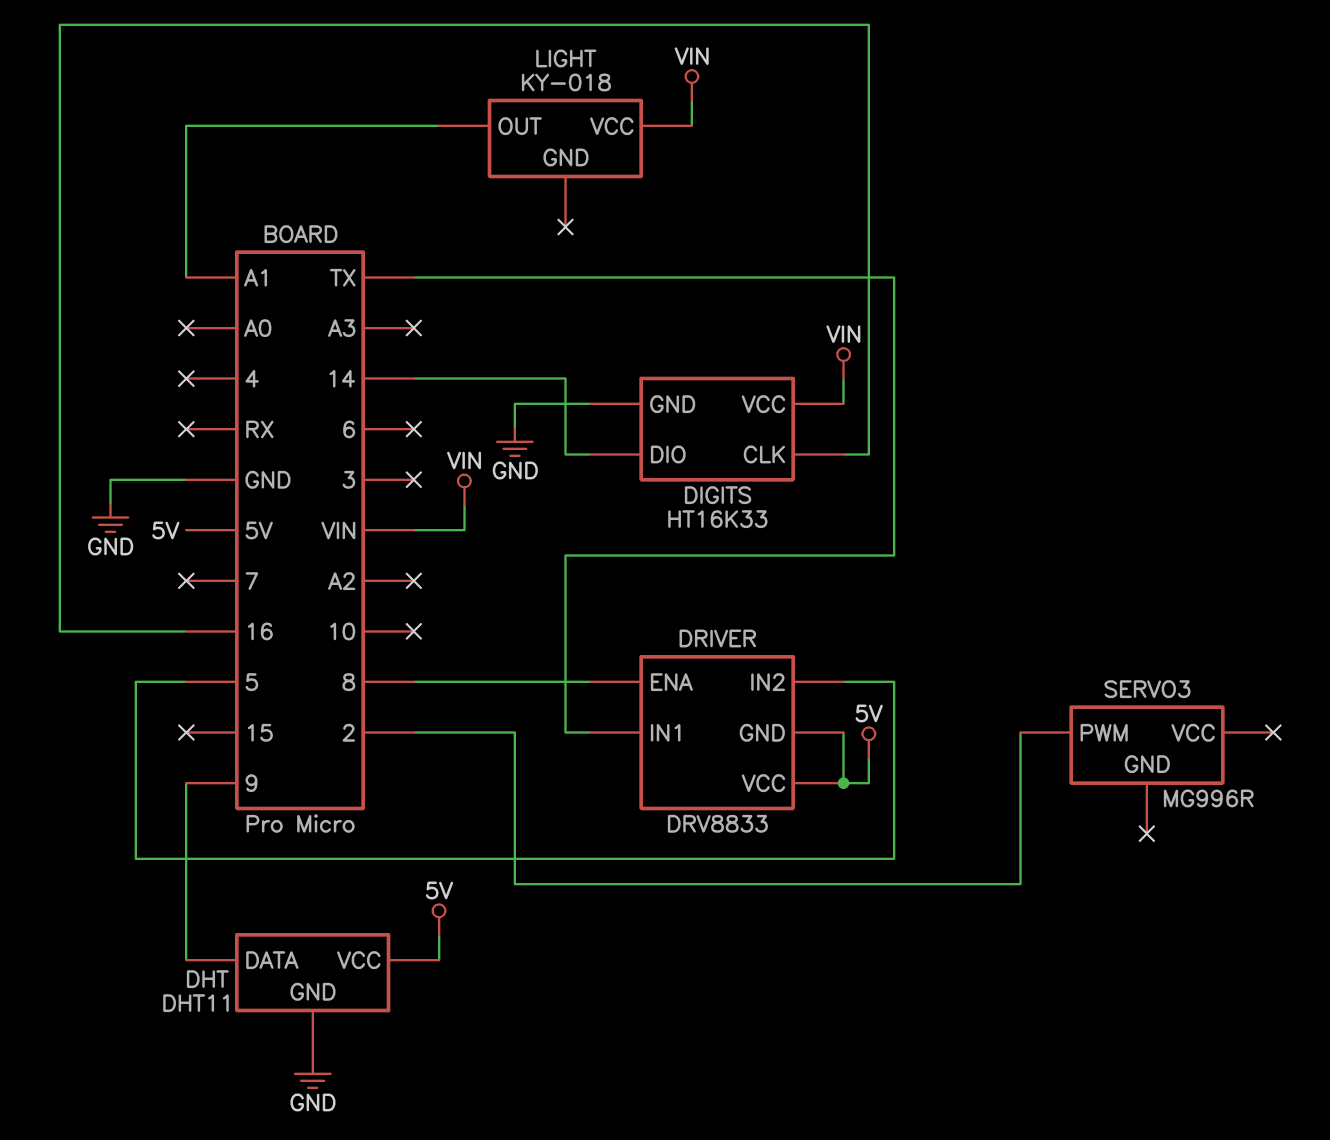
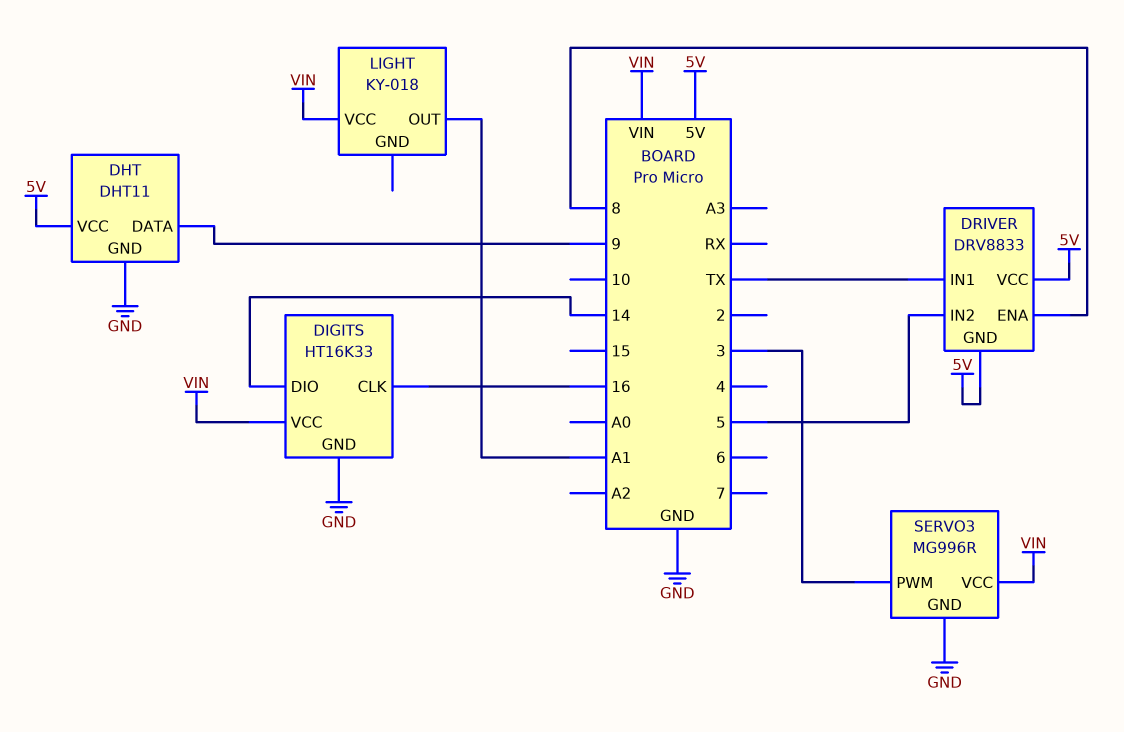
SERVO3 pin GND: none -> GND
SERVO3 pin PWM: 2 -> 3
SERVO3 pin VCC: none -> VIN

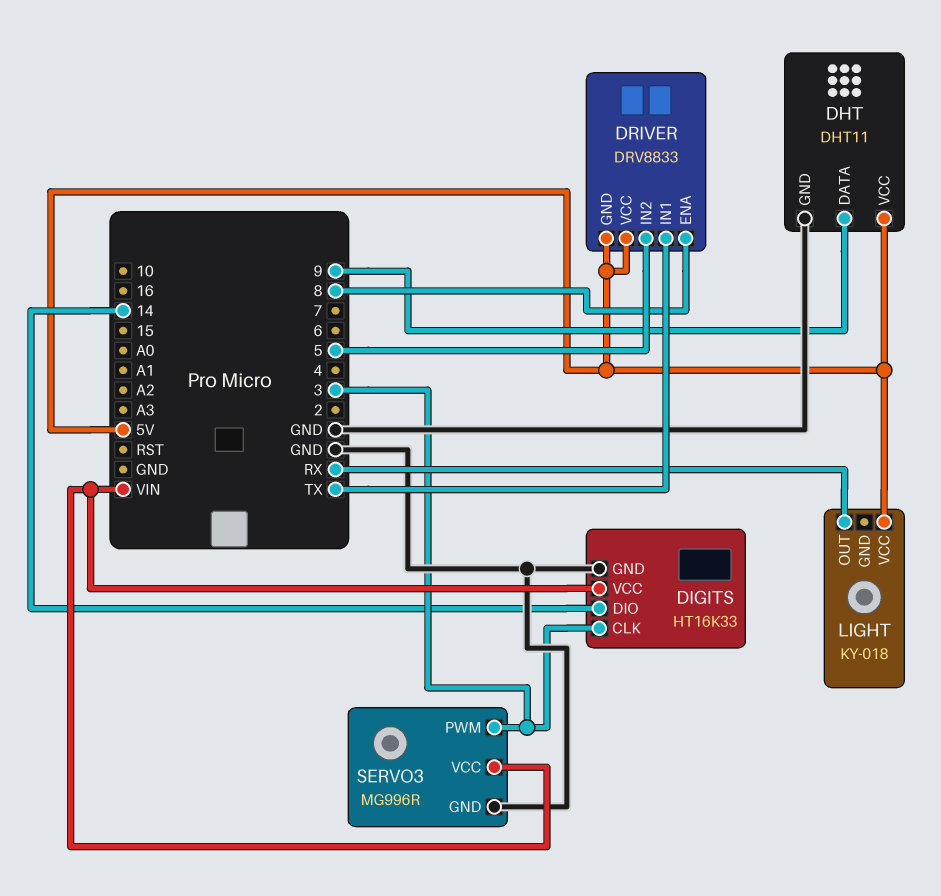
DIGITS pin CLK: 16 -> 3
LIGHT pin OUT: A1 -> RX
LIGHT pin VCC: VIN -> 5V

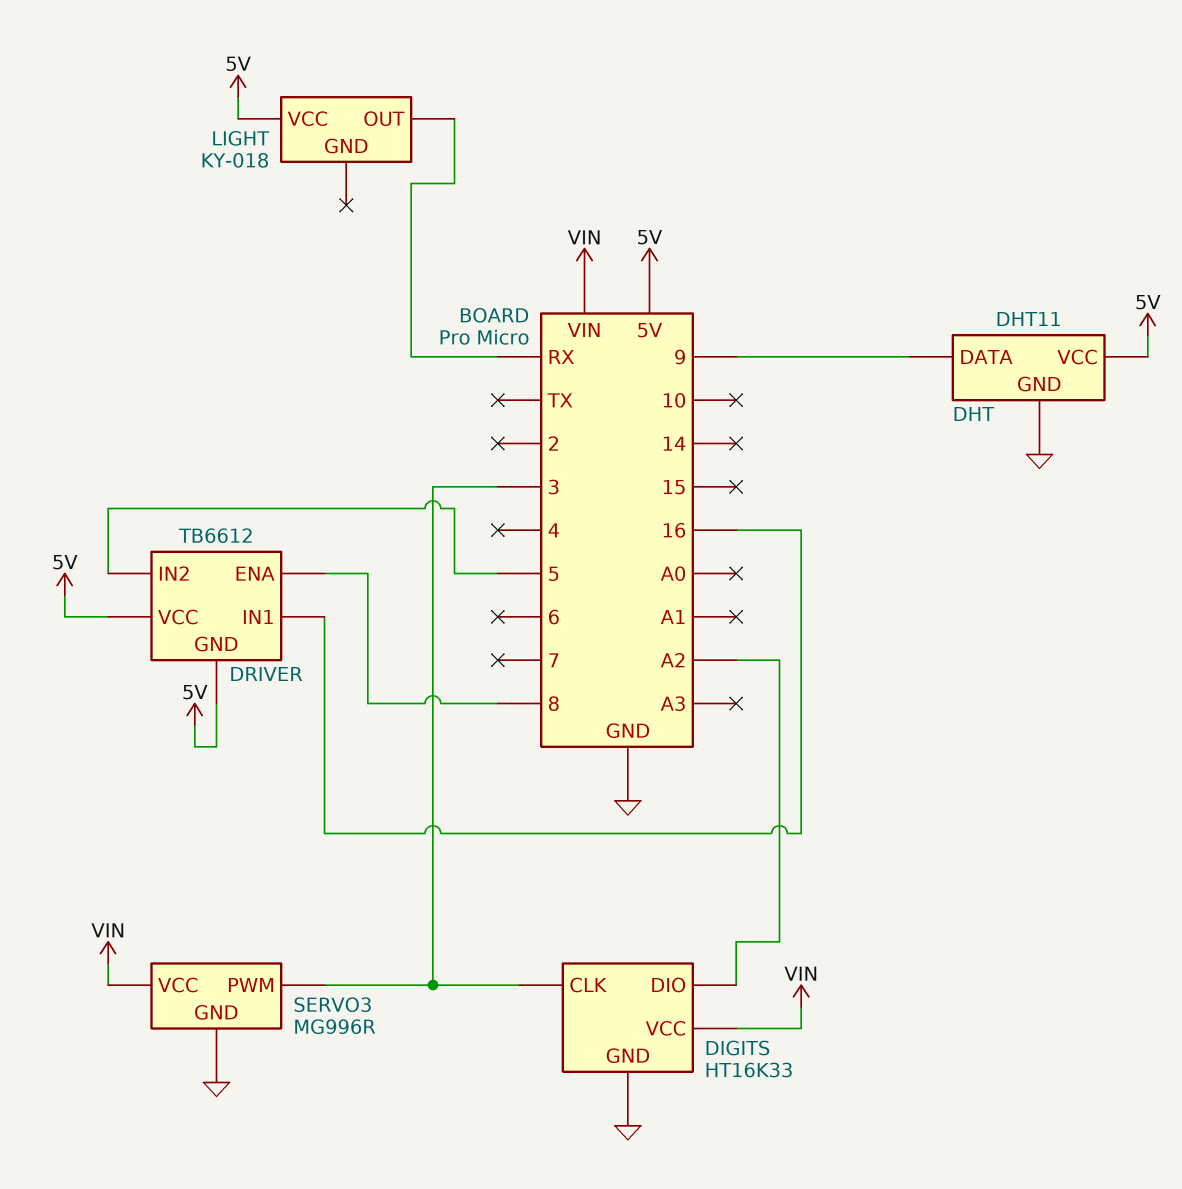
DIGITS pin DIO: 14 -> A2
DRIVER: DRV8833 -> TB6612
DRIVER pin IN1: TX -> 16

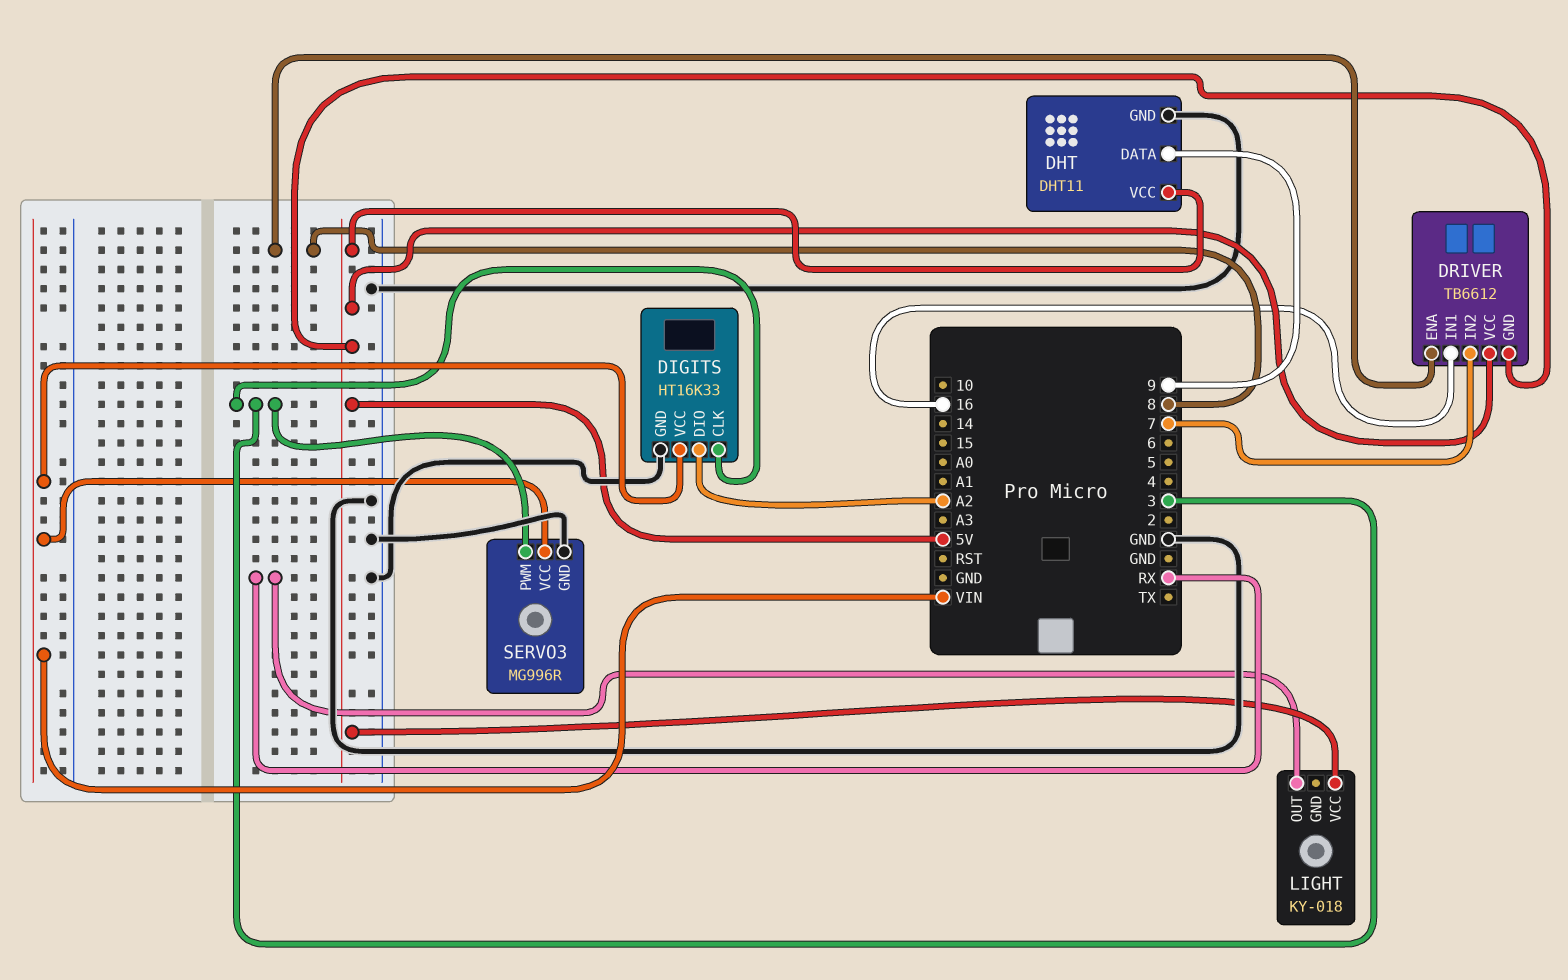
DRIVER pin IN2: 5 -> 7

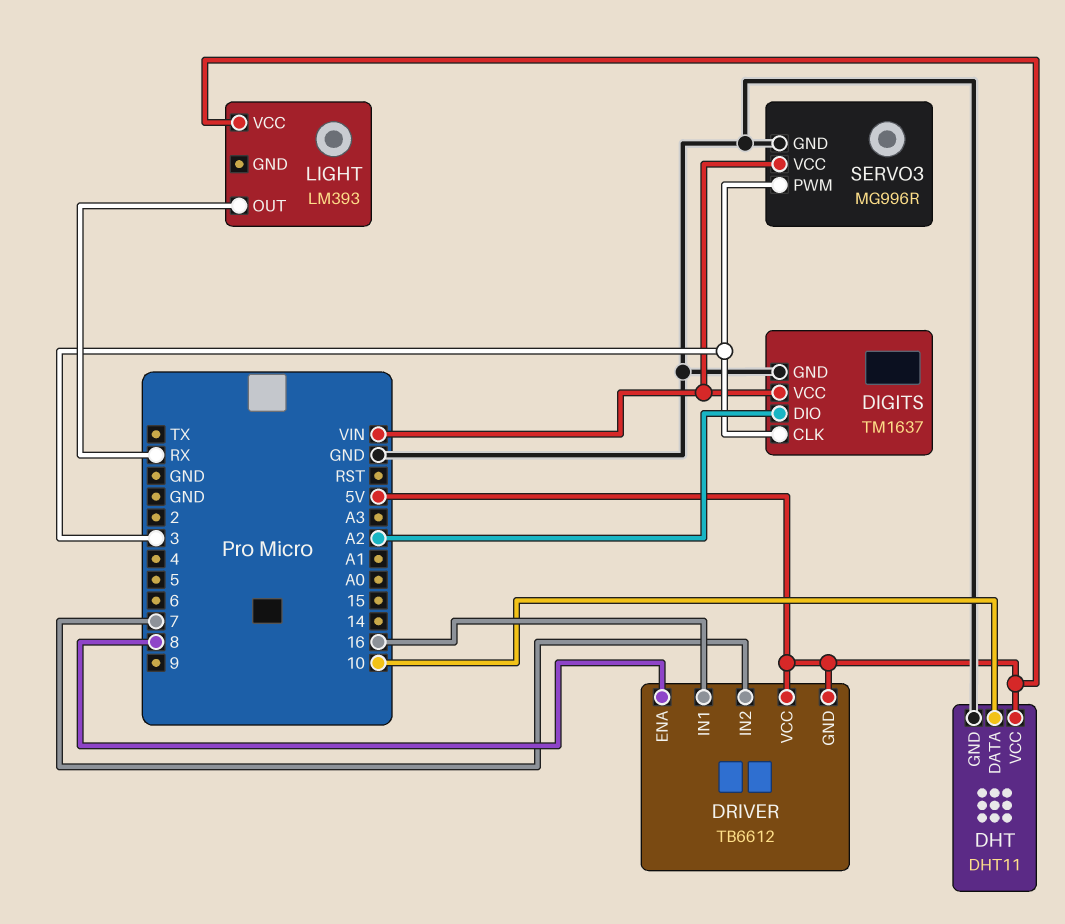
DHT pin DATA: 9 -> 10
DIGITS: HT16K33 -> TM1637
LIGHT: KY-018 -> LM393

